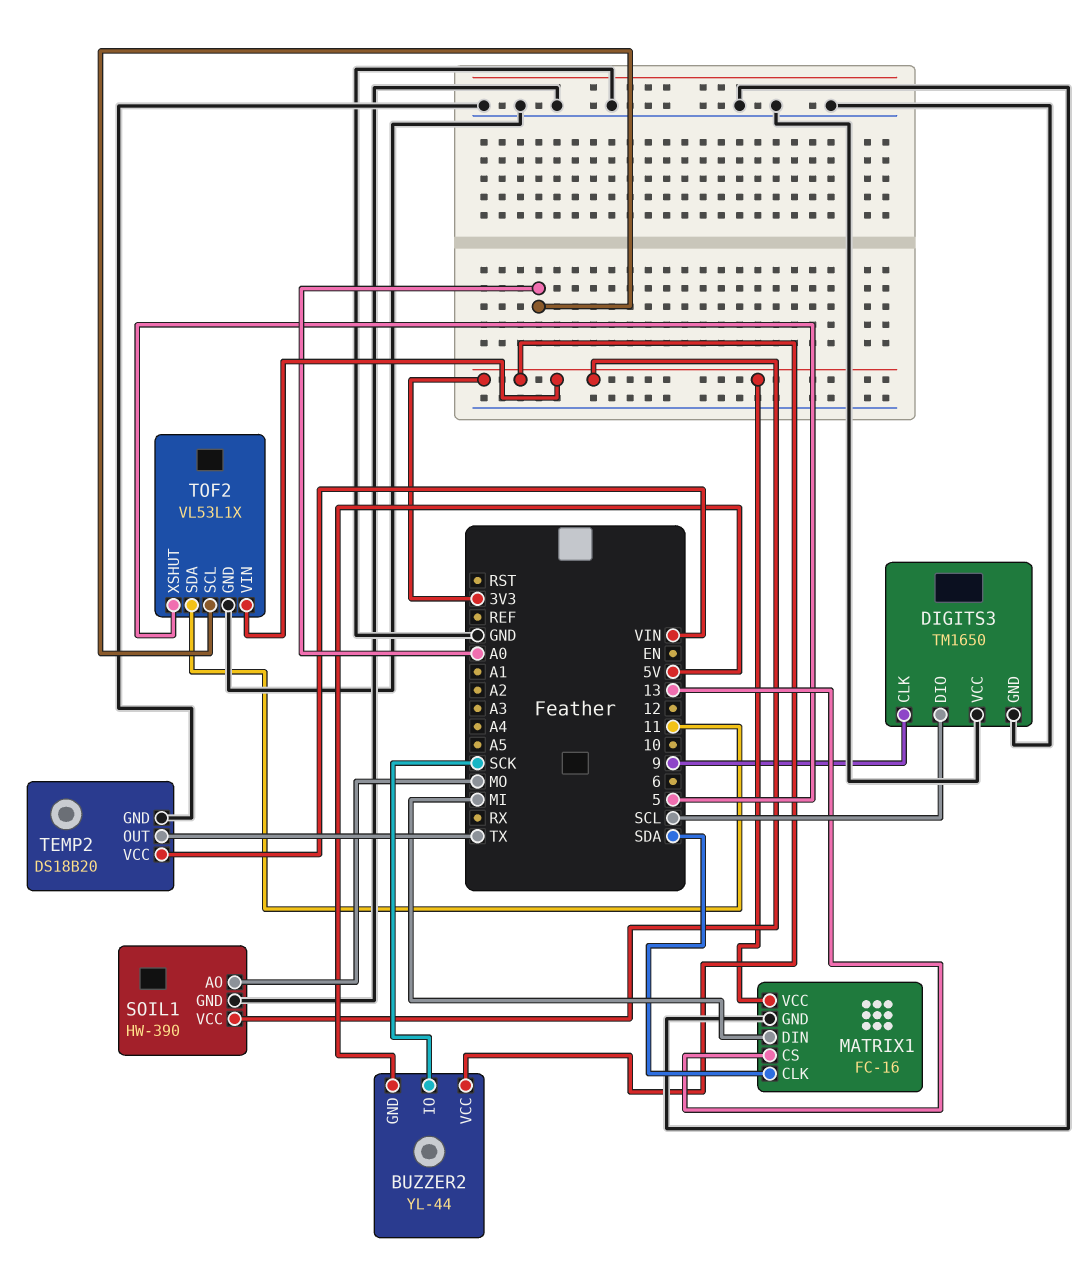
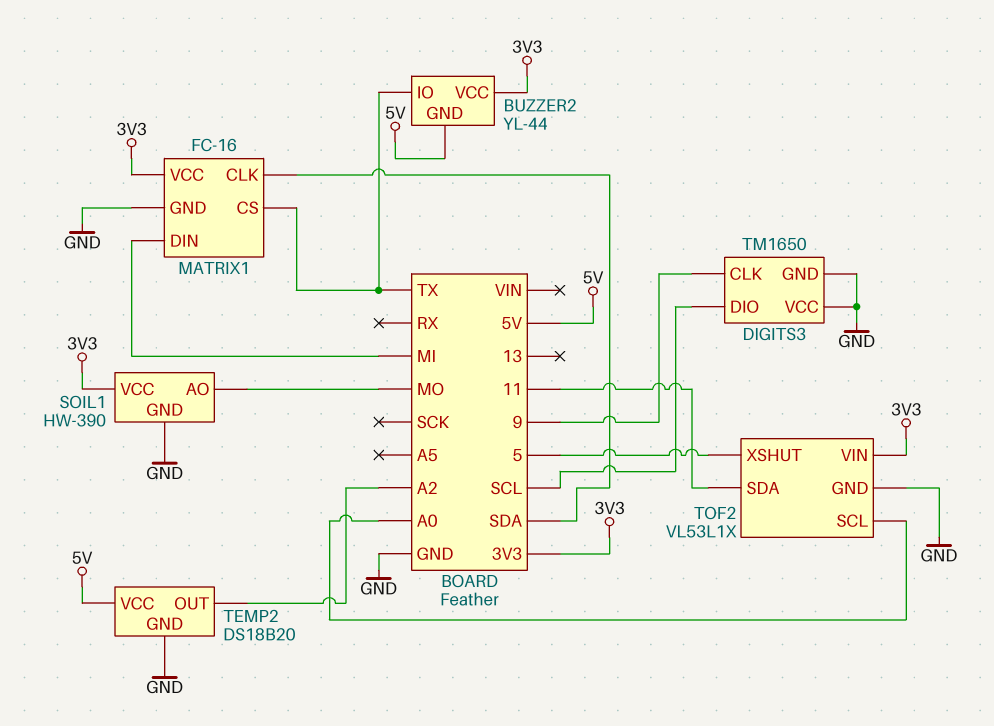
BUZZER2 pin IO: SCK -> TX
MATRIX1 pin CS: 13 -> TX
TEMP2 pin OUT: TX -> A2
TEMP2 pin VCC: VIN -> 5V

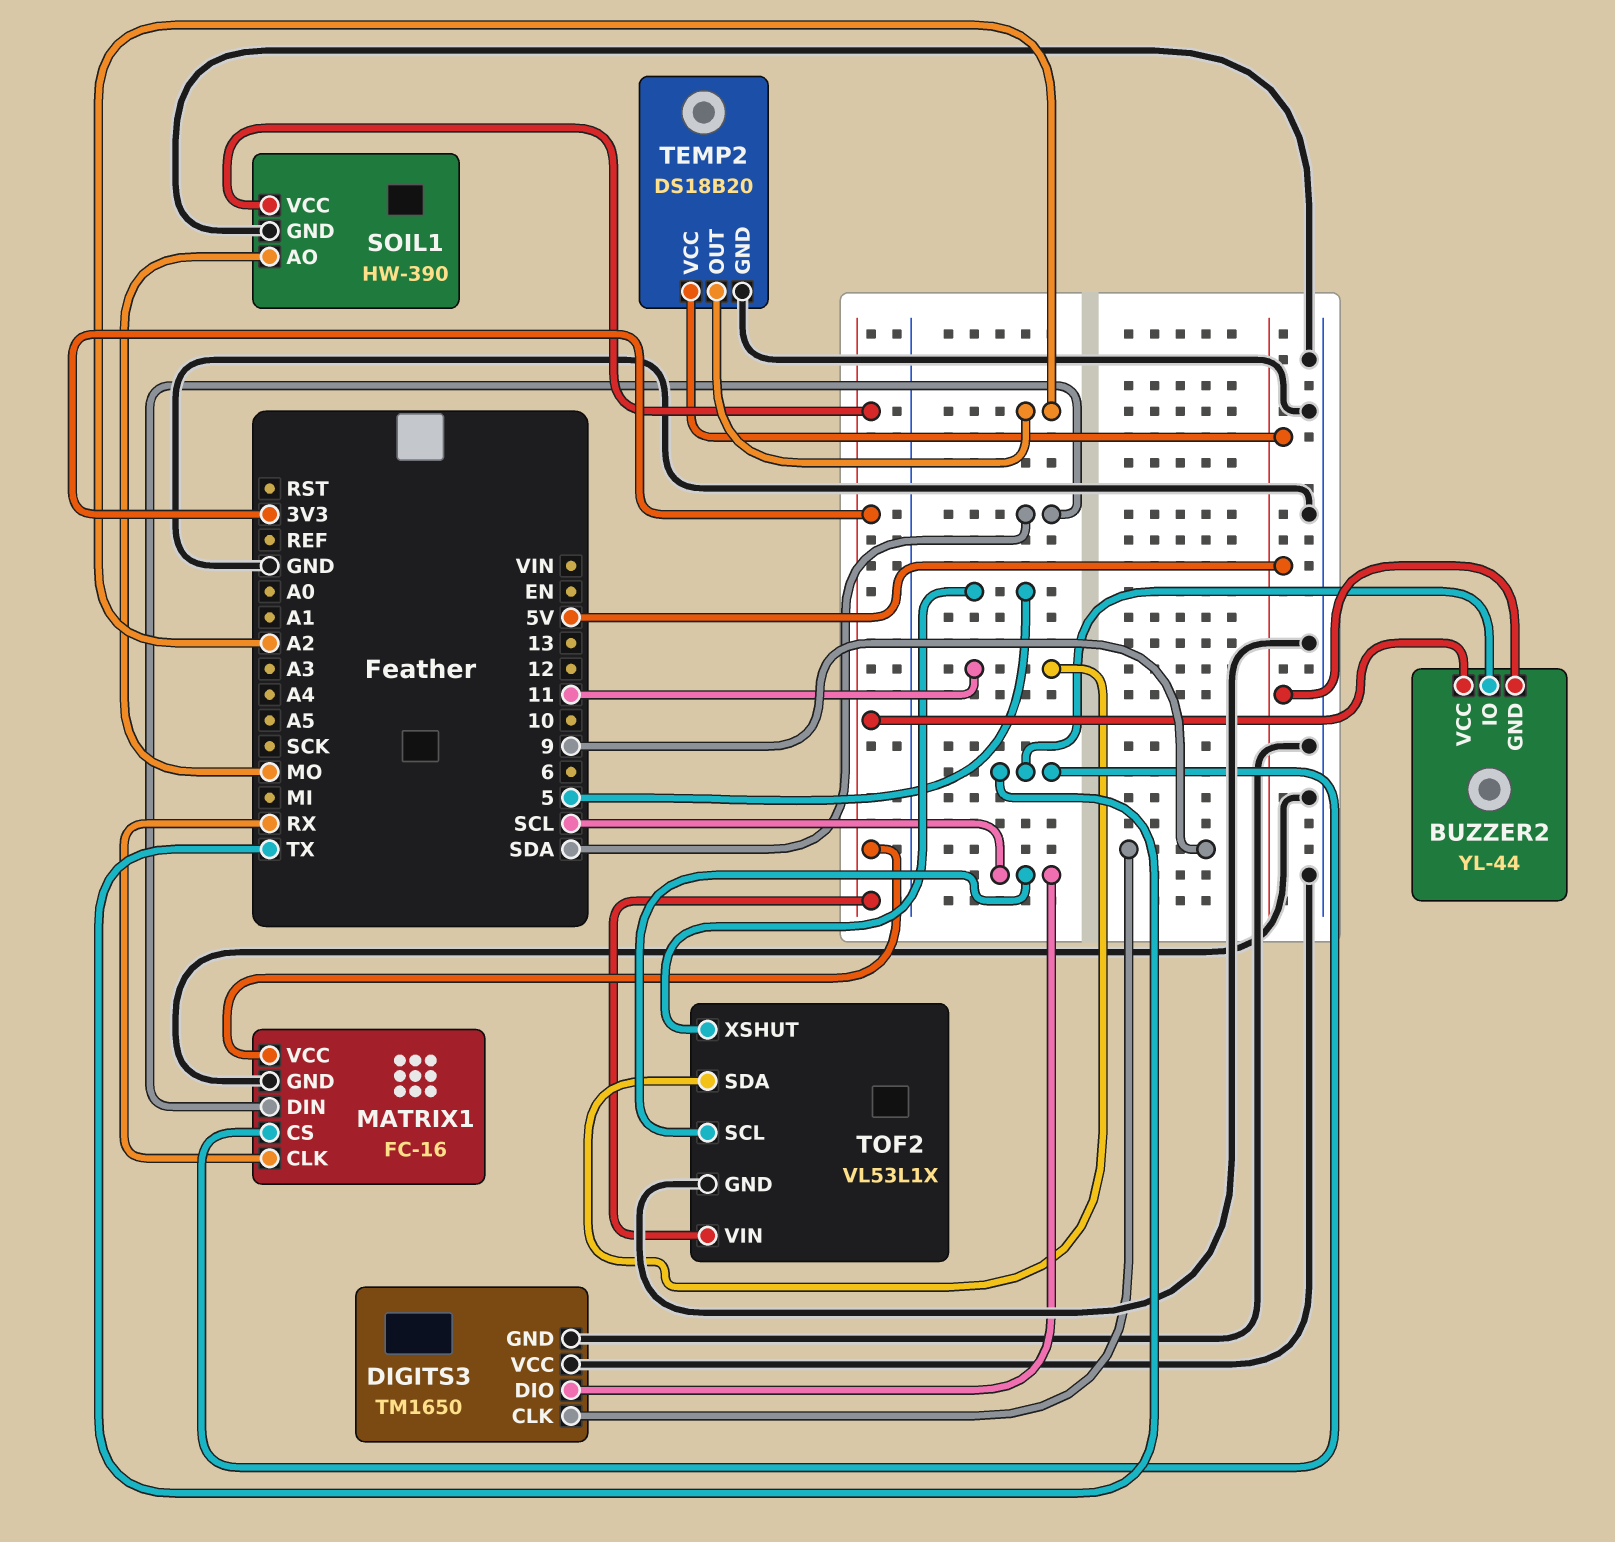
MATRIX1 pin CLK: SDA -> RX
MATRIX1 pin DIN: MI -> SDA
TOF2 pin SCL: A0 -> SCL

